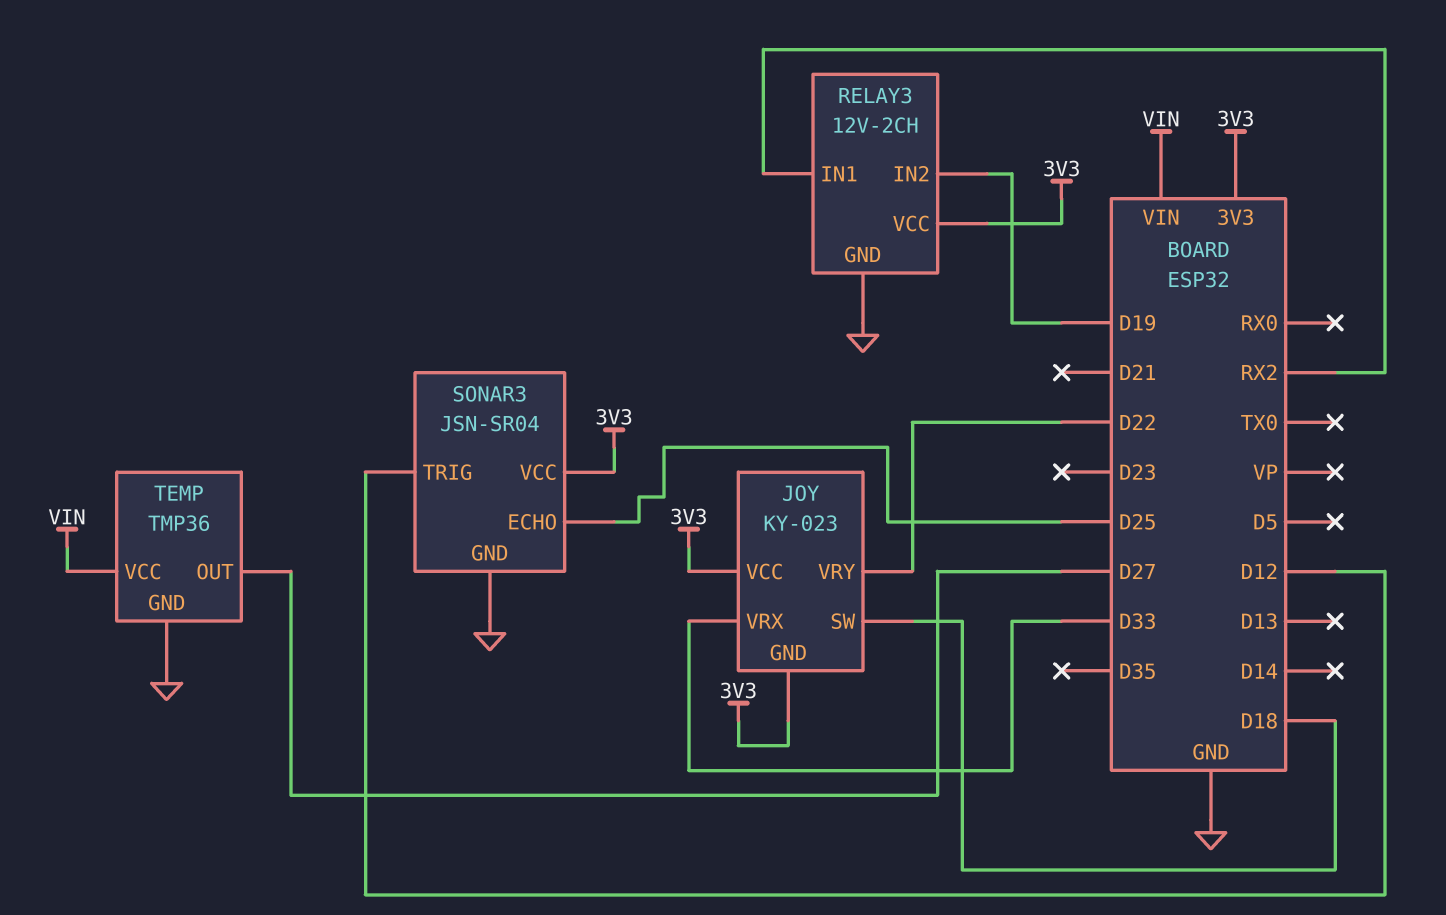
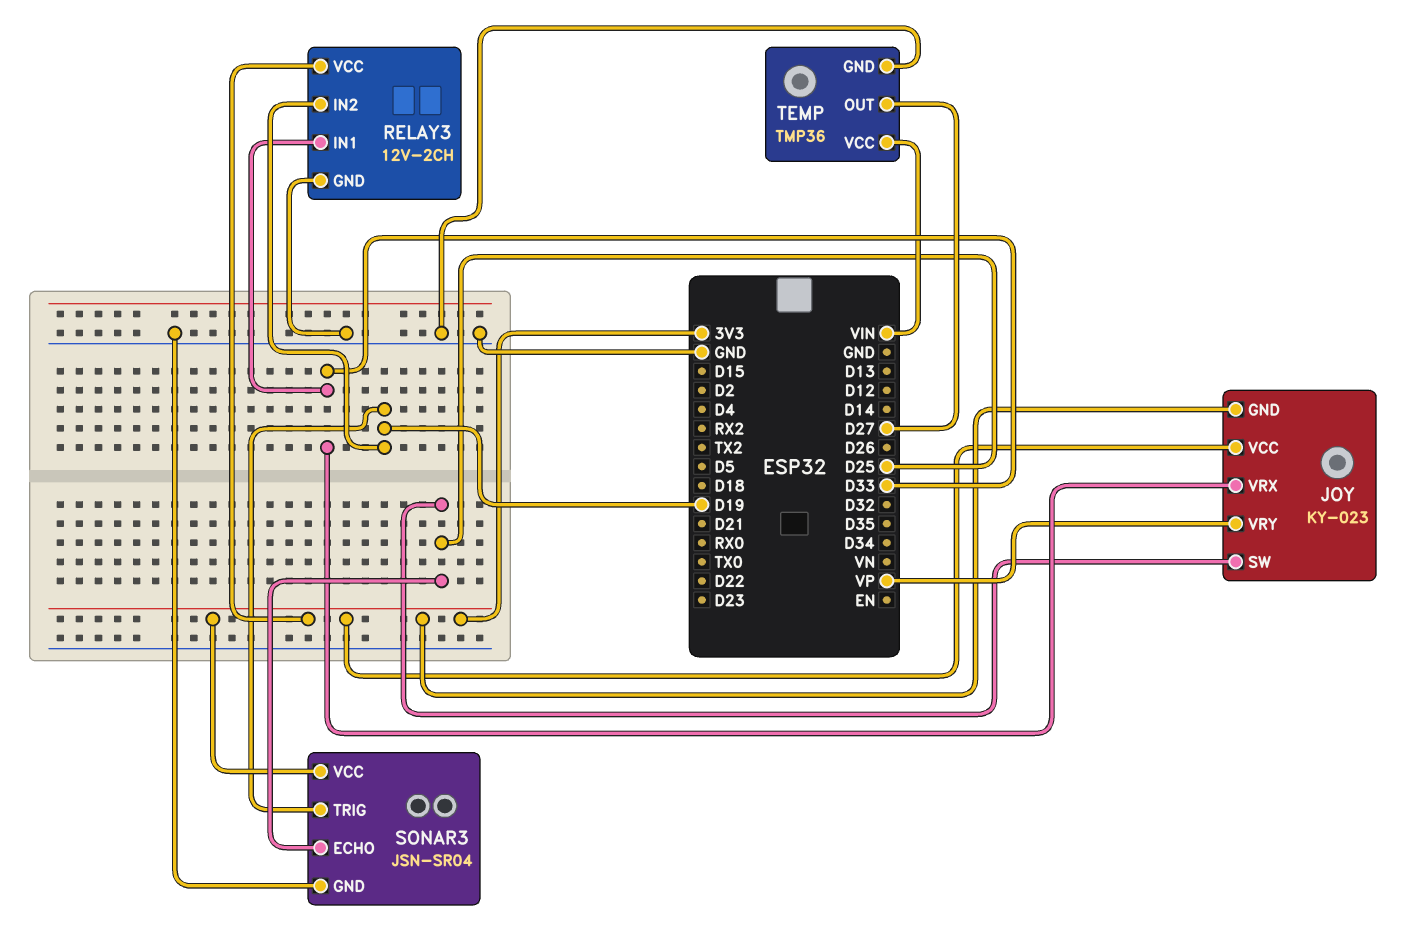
JOY pin SW: D18 -> D25
JOY pin VRY: D22 -> VP
RELAY3 pin IN1: RX2 -> D33
SONAR3 pin TRIG: D12 -> D19

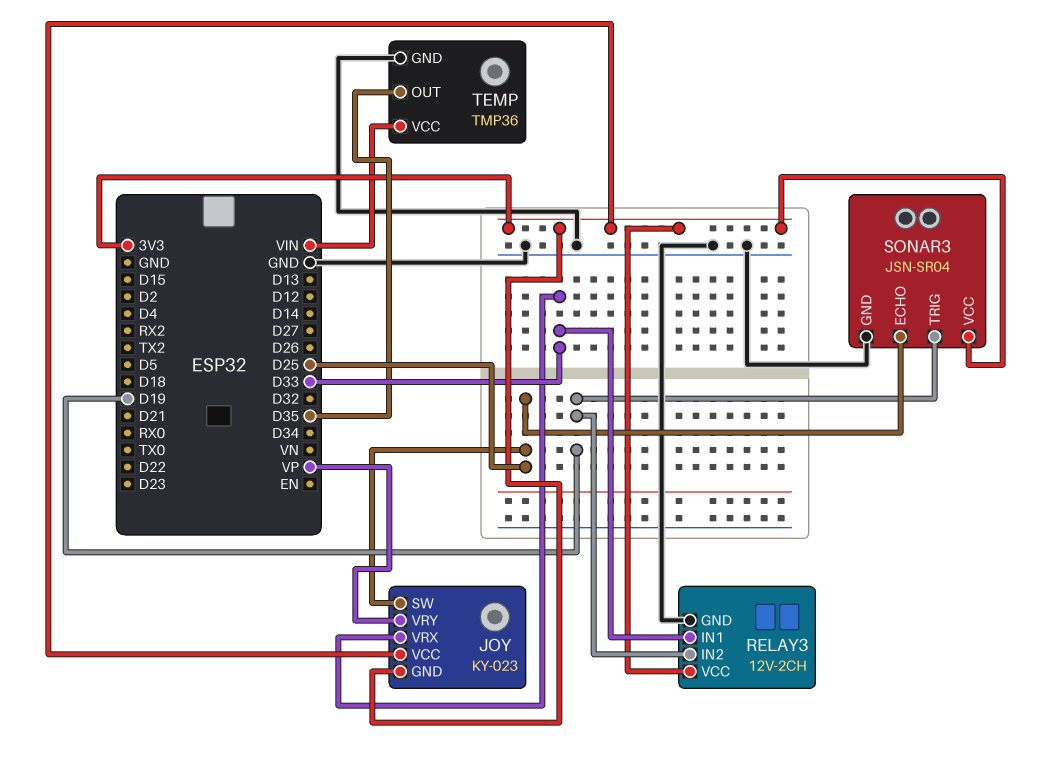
TEMP pin OUT: D27 -> D35

